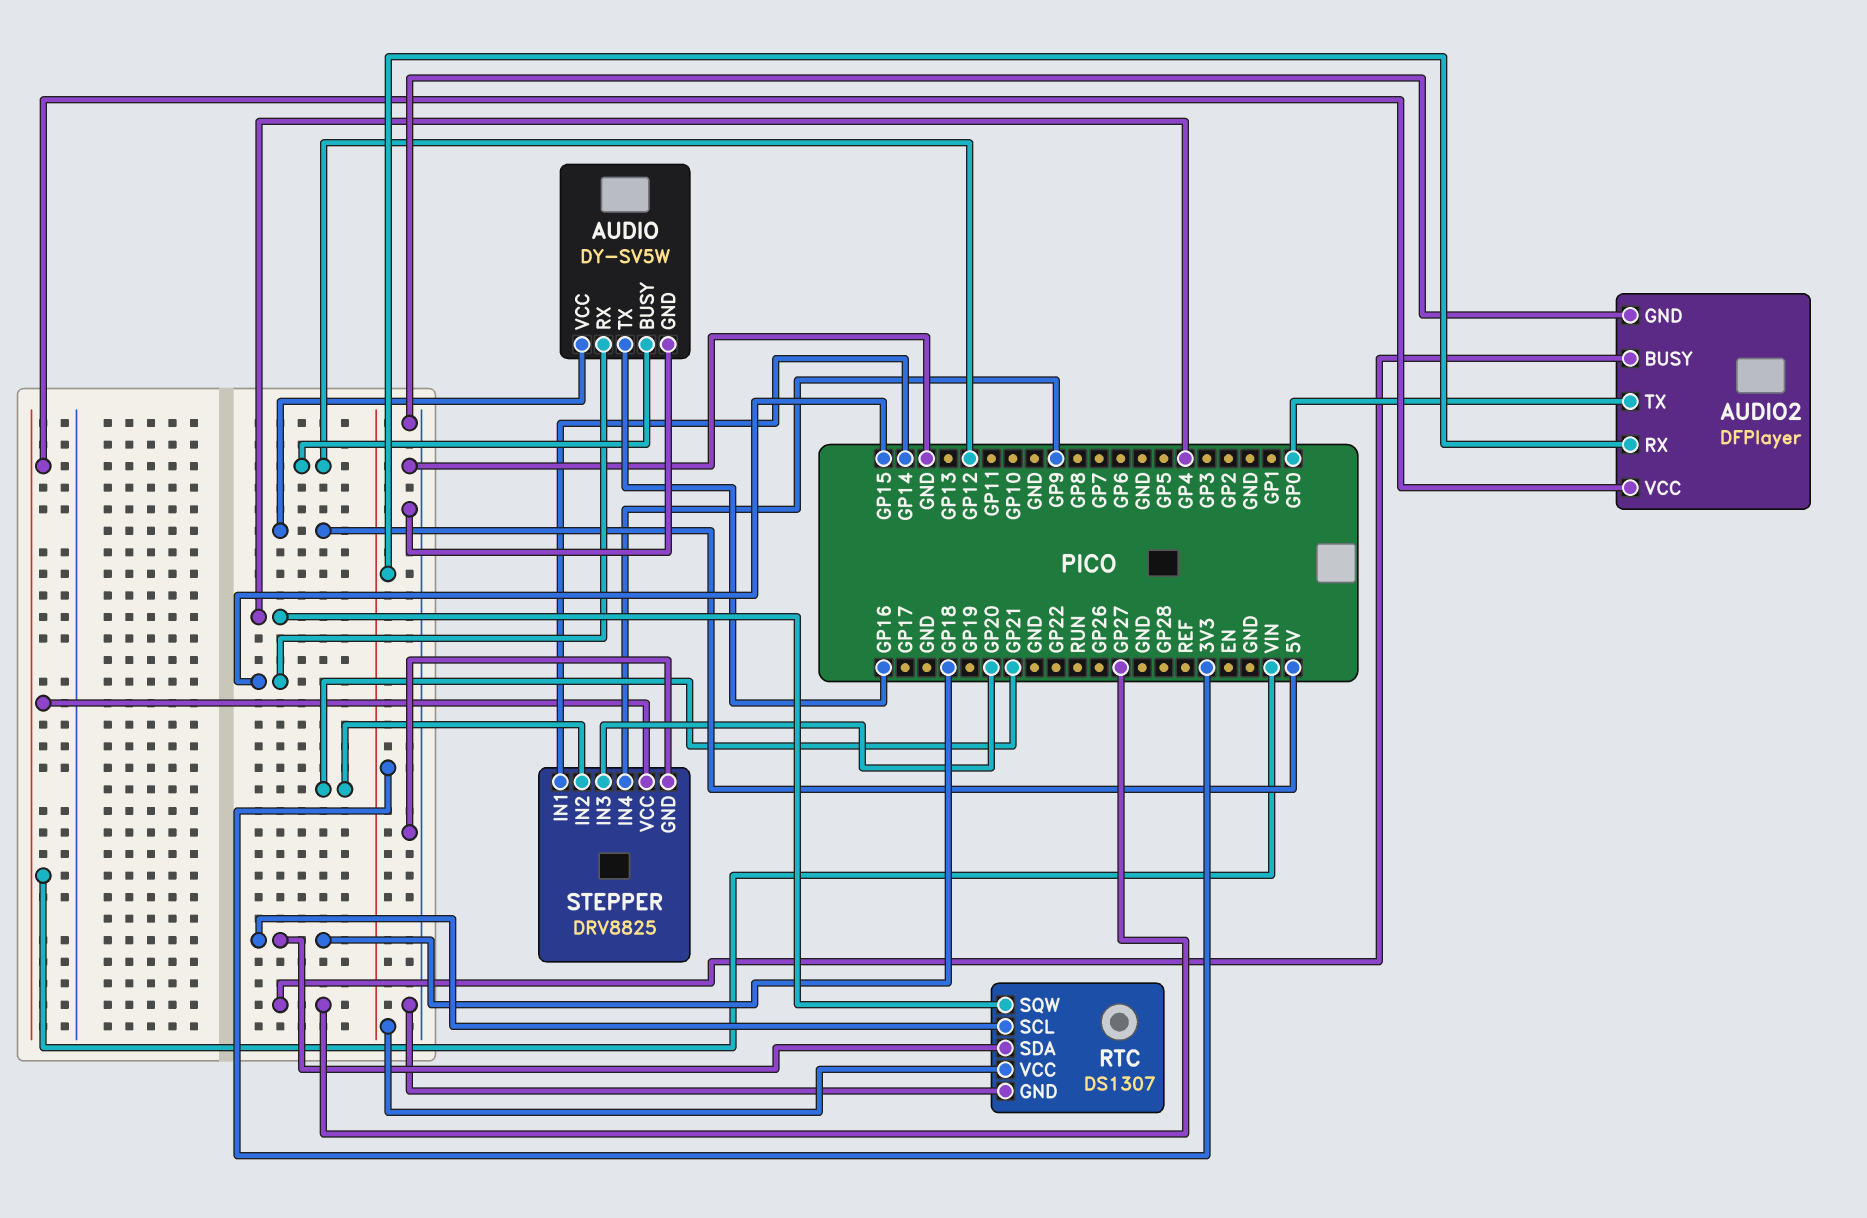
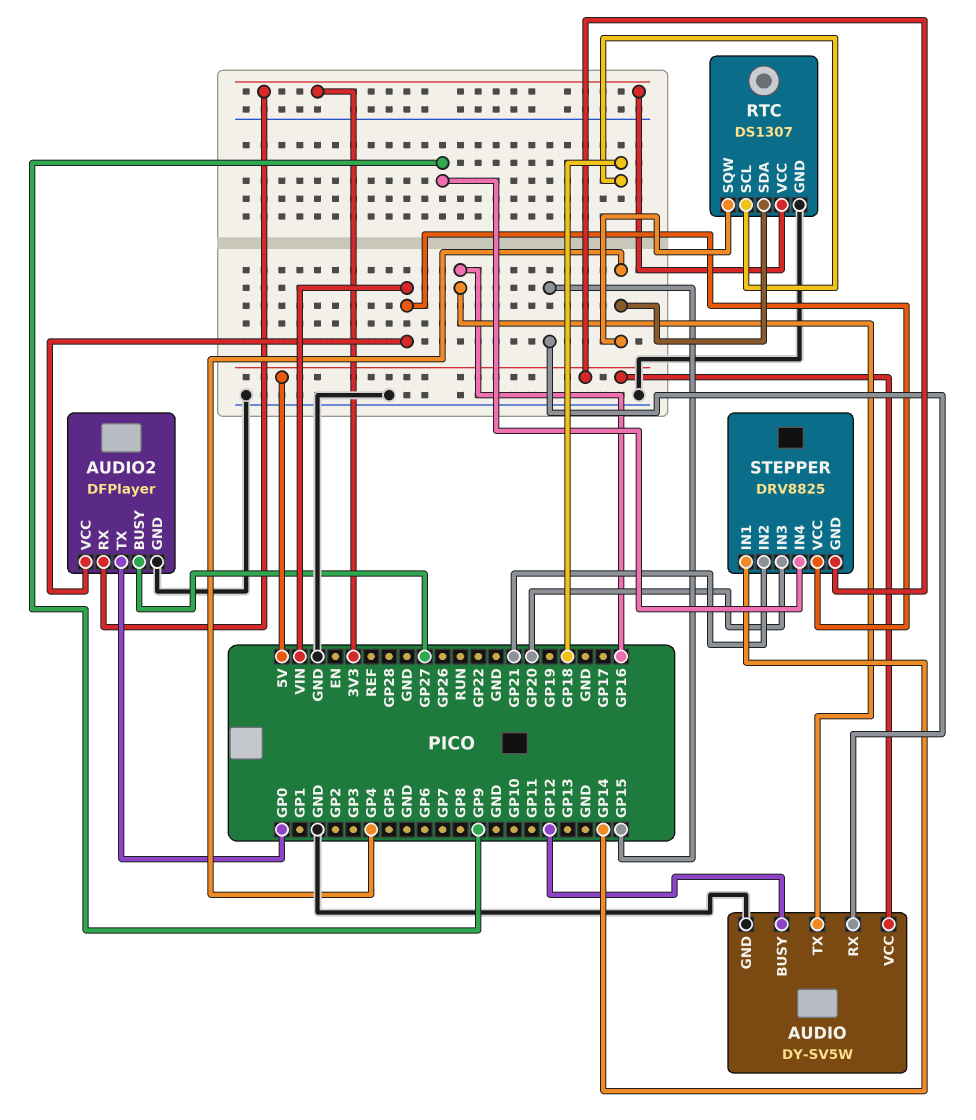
RTC pin SDA: GP18 -> GP4
STEPPER pin GND: GND -> 5V

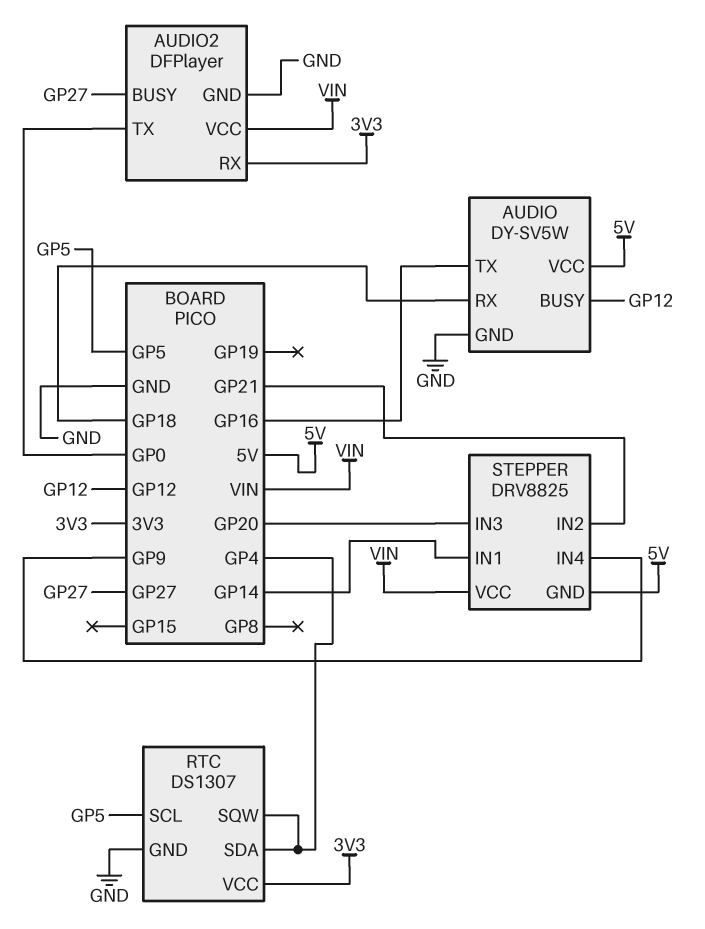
AUDIO pin RX: GP15 -> GP18
RTC pin SCL: GP18 -> GP5

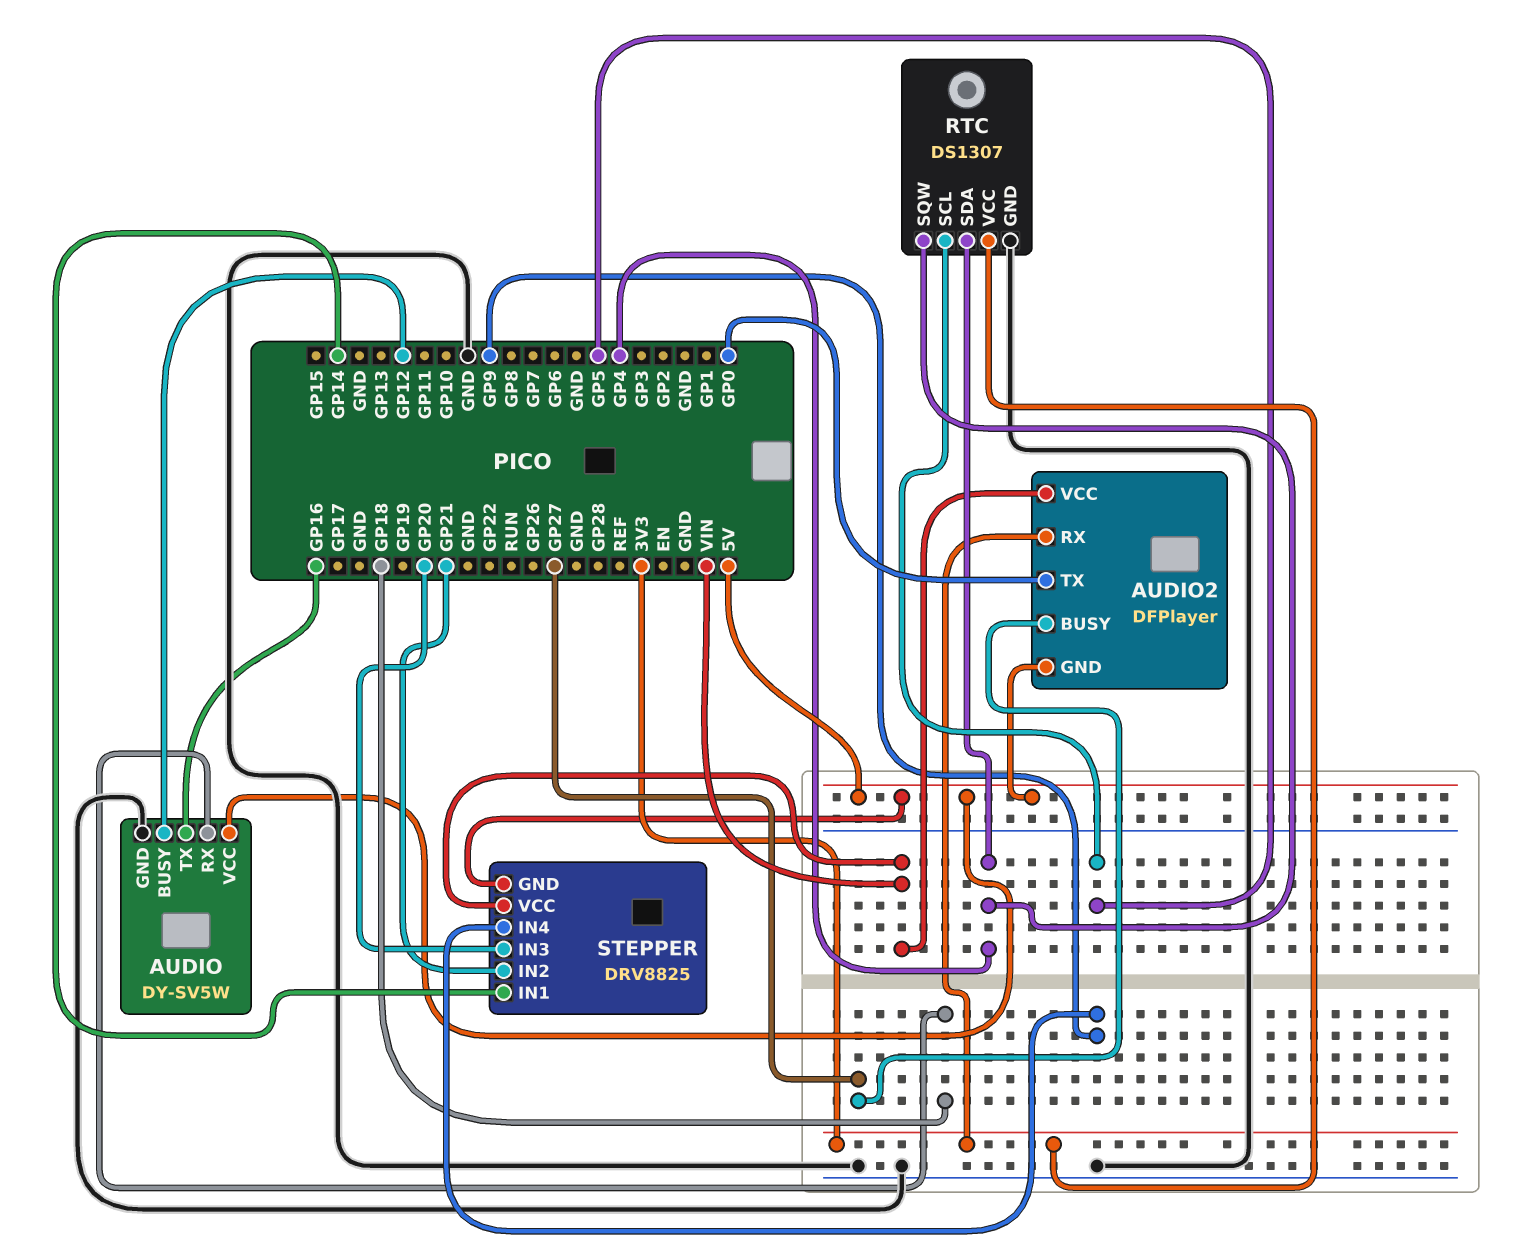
AUDIO2 pin GND: GND -> 5V

